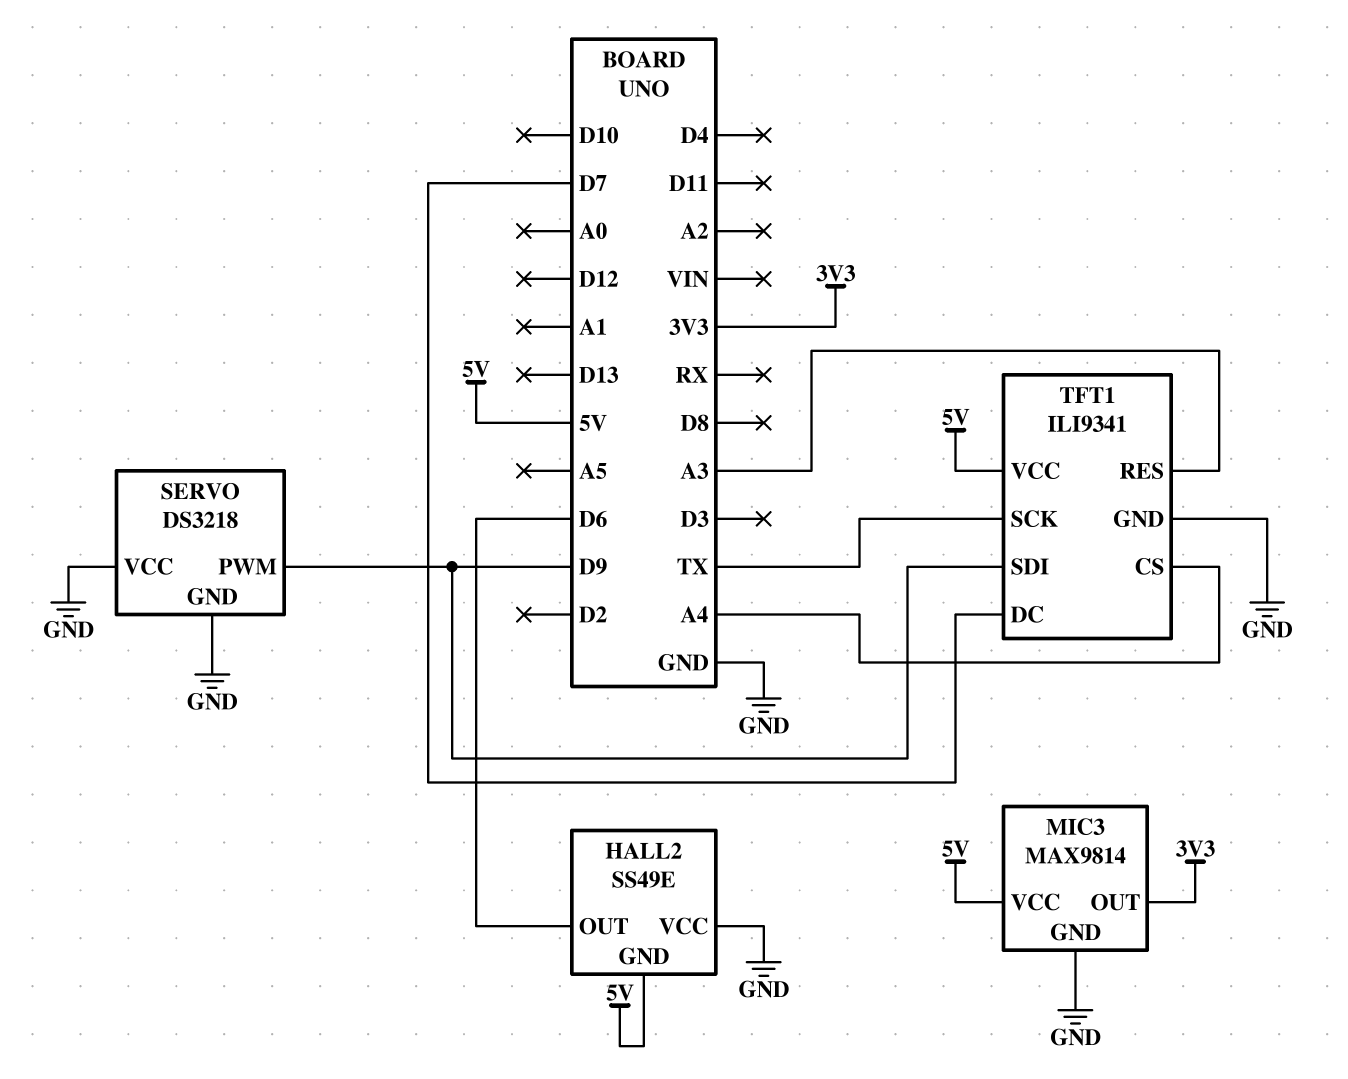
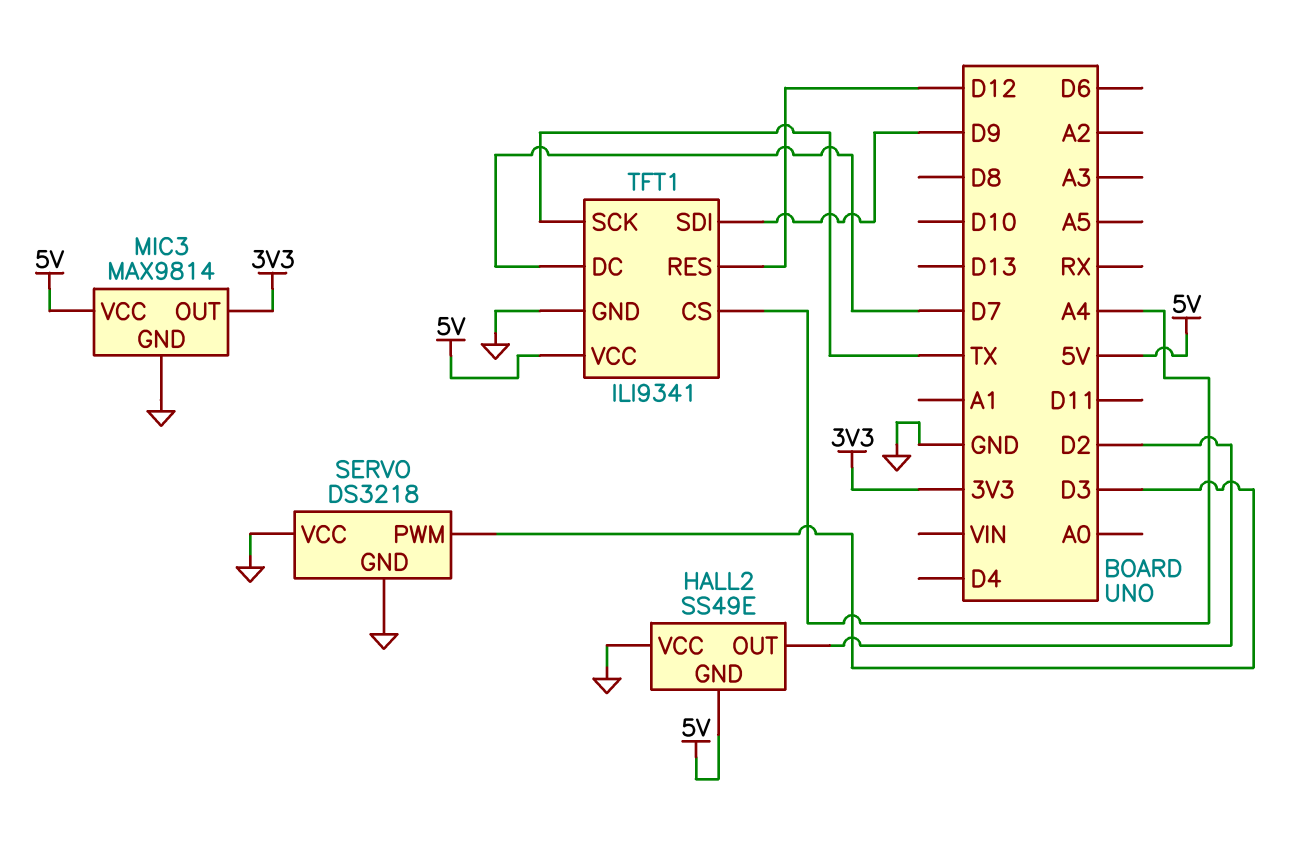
HALL2 pin OUT: D6 -> D2
SERVO pin PWM: D9 -> D3
TFT1 pin RES: A3 -> D12

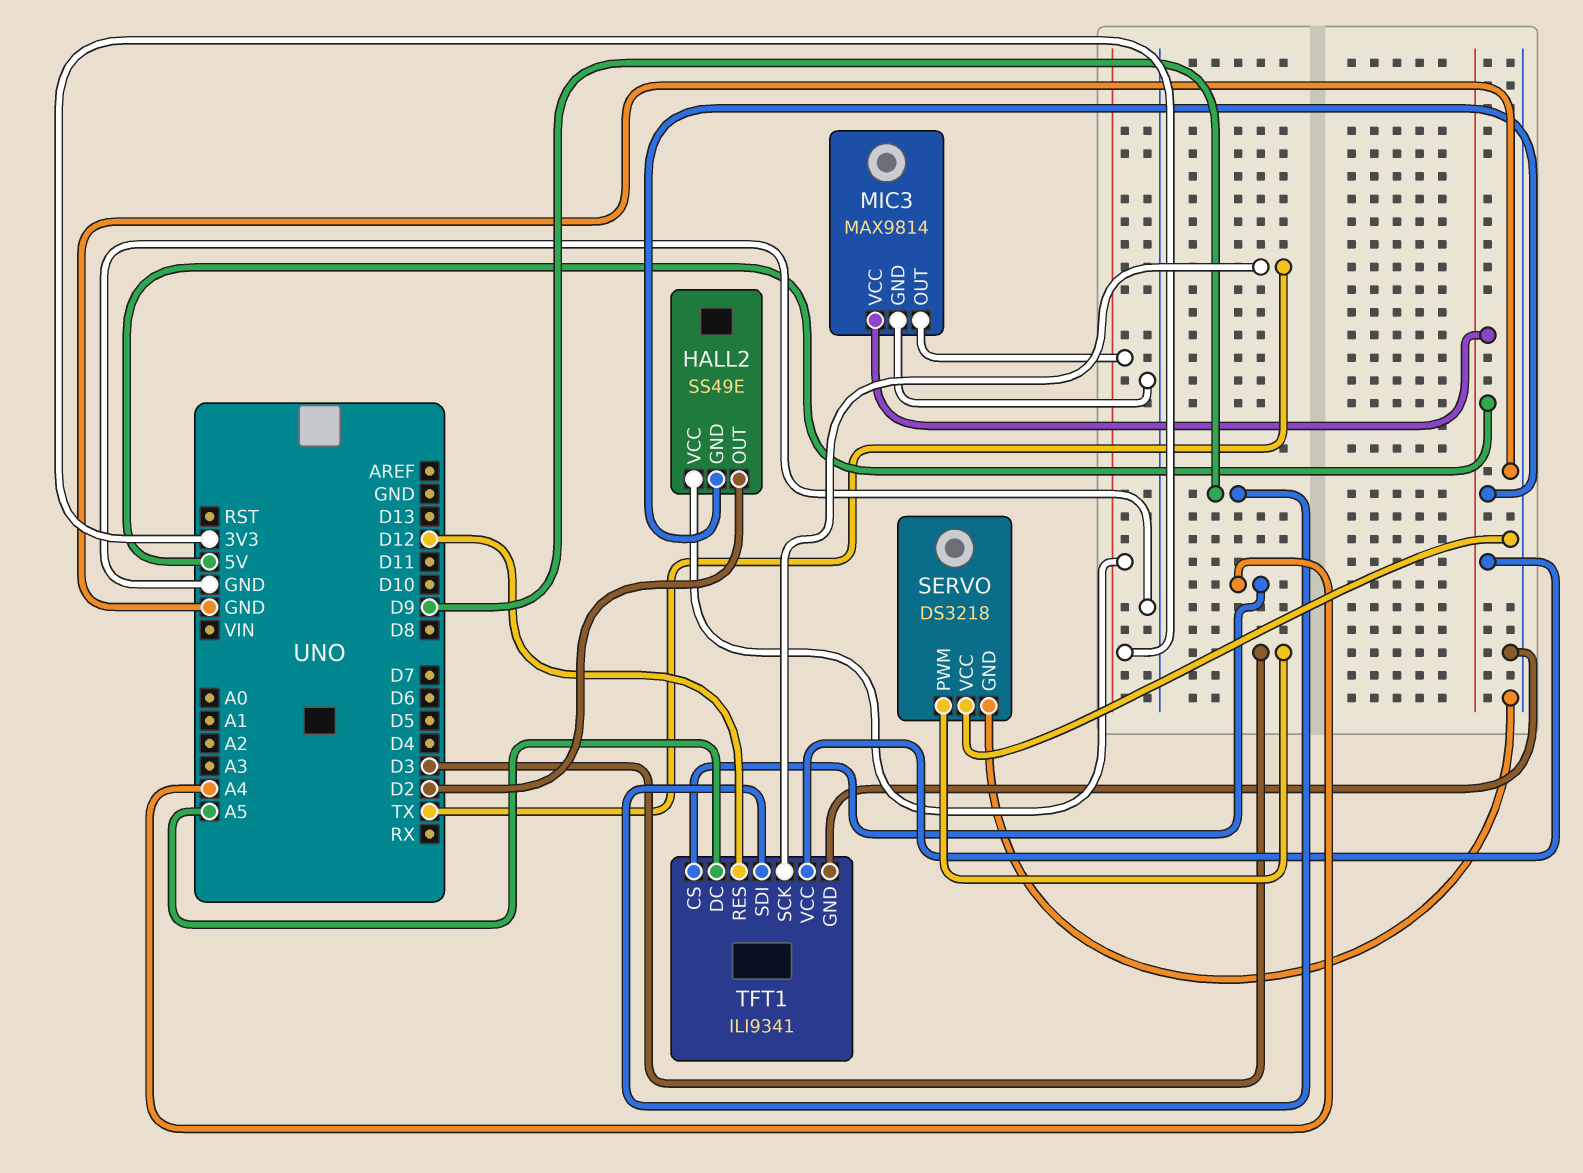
HALL2 pin VCC: GND -> 3V3
TFT1 pin DC: D7 -> A5

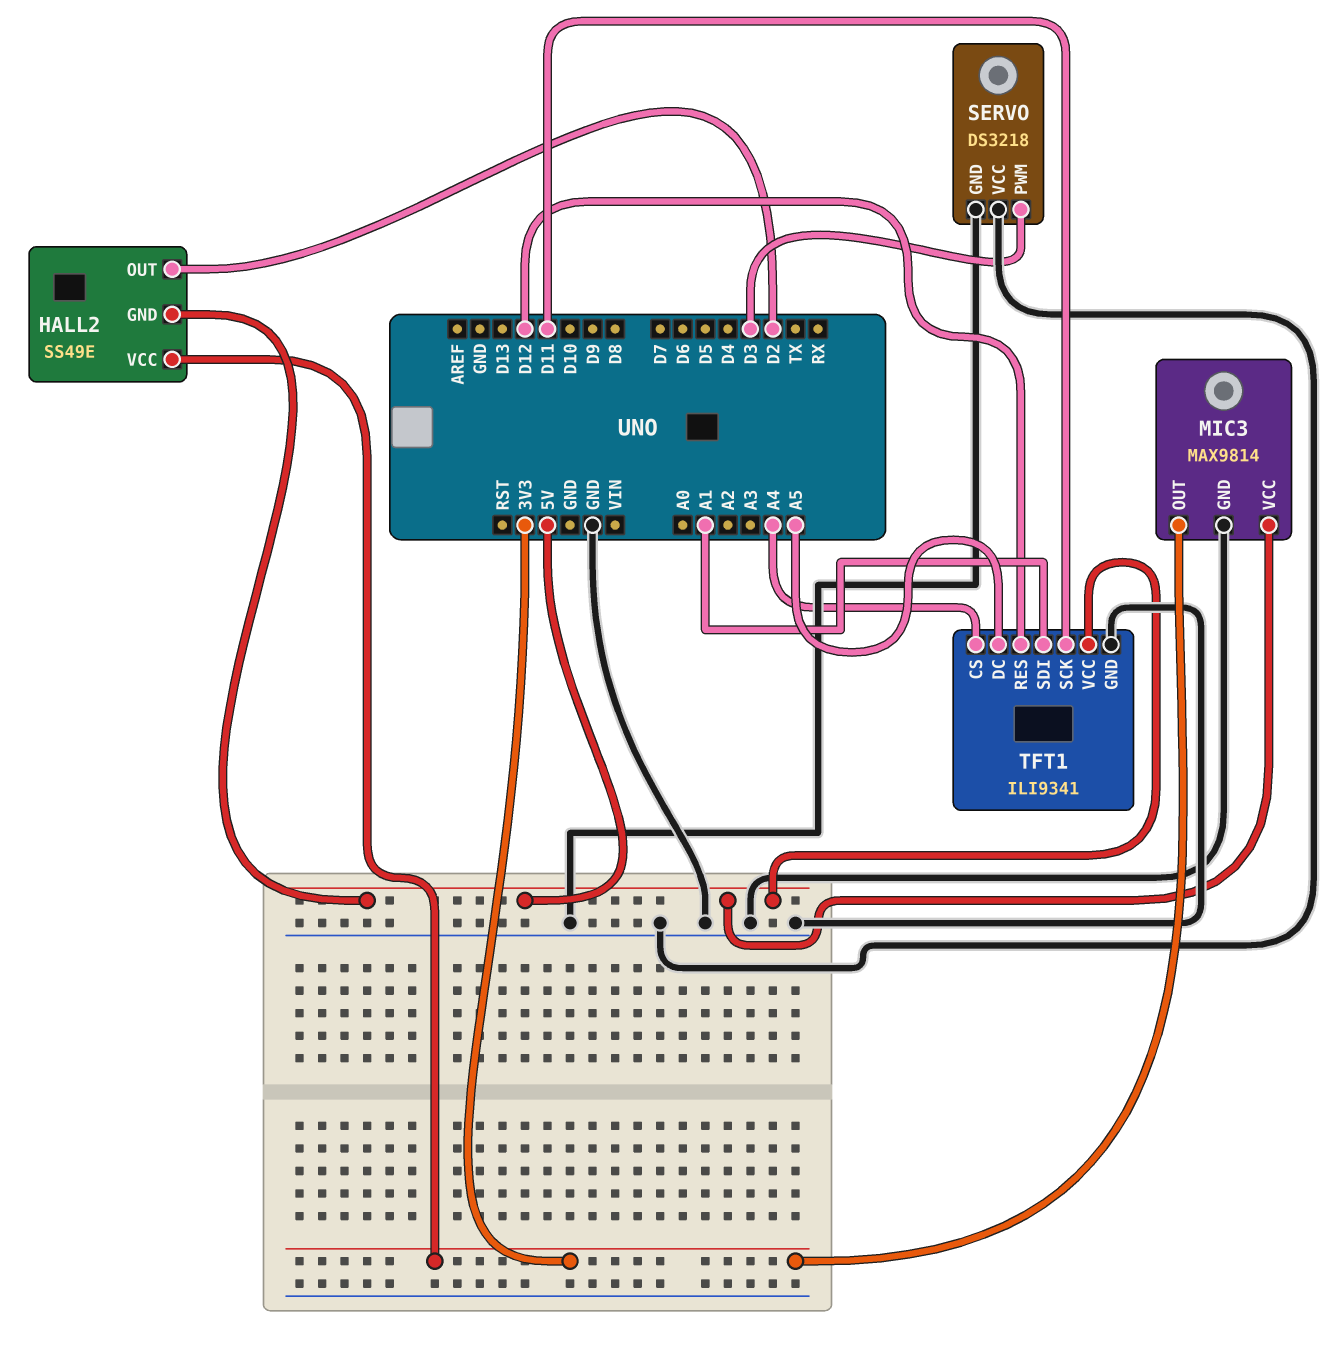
TFT1 pin SCK: TX -> D11
TFT1 pin SDI: D9 -> A1

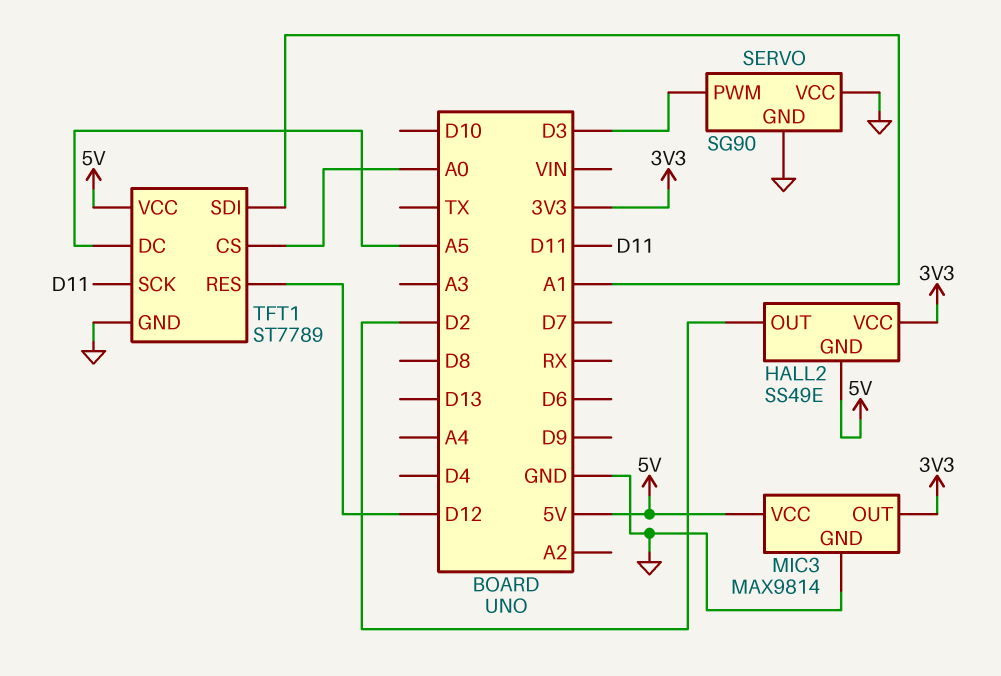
SERVO: DS3218 -> SG90
TFT1: ILI9341 -> ST7789
TFT1 pin CS: A4 -> A0

